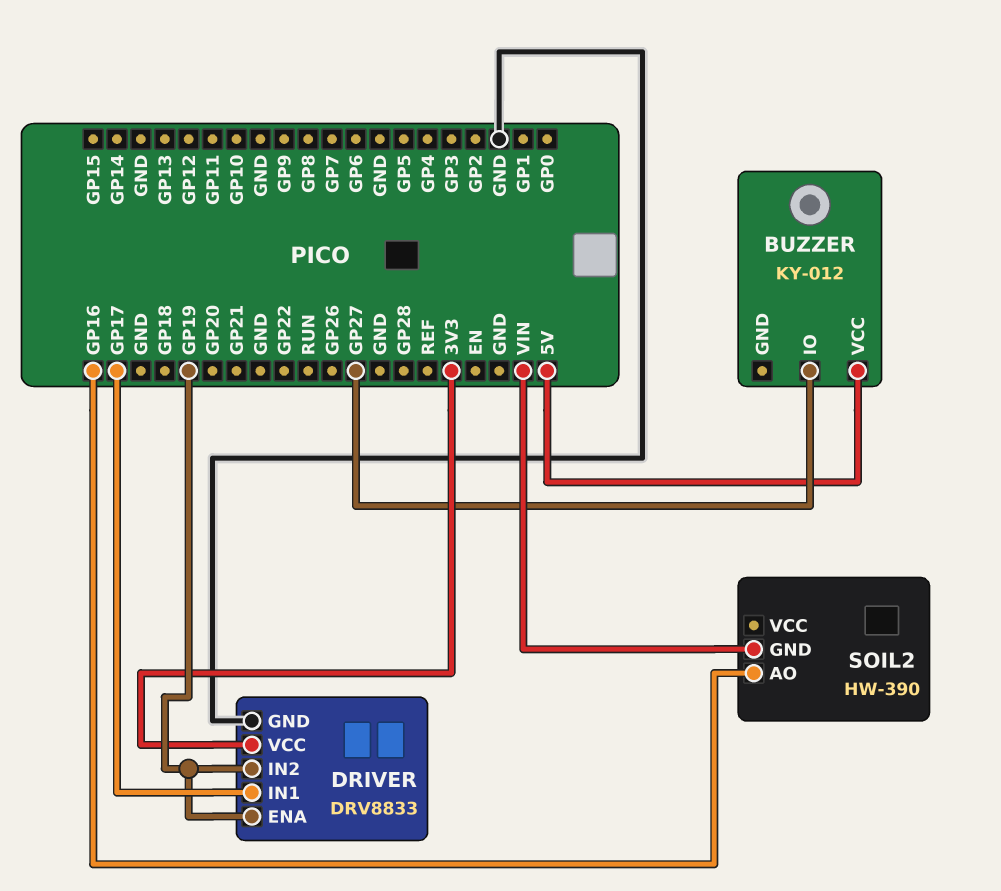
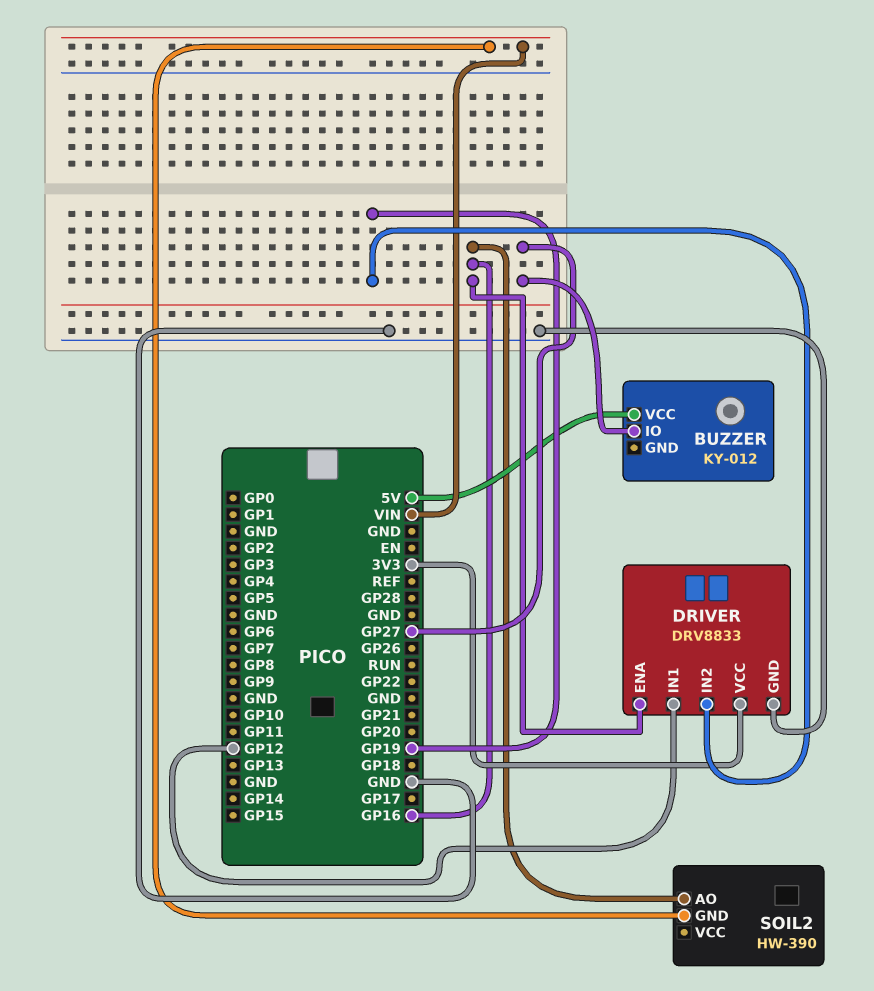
DRIVER pin ENA: GP19 -> GP16
DRIVER pin IN1: GP17 -> GP12

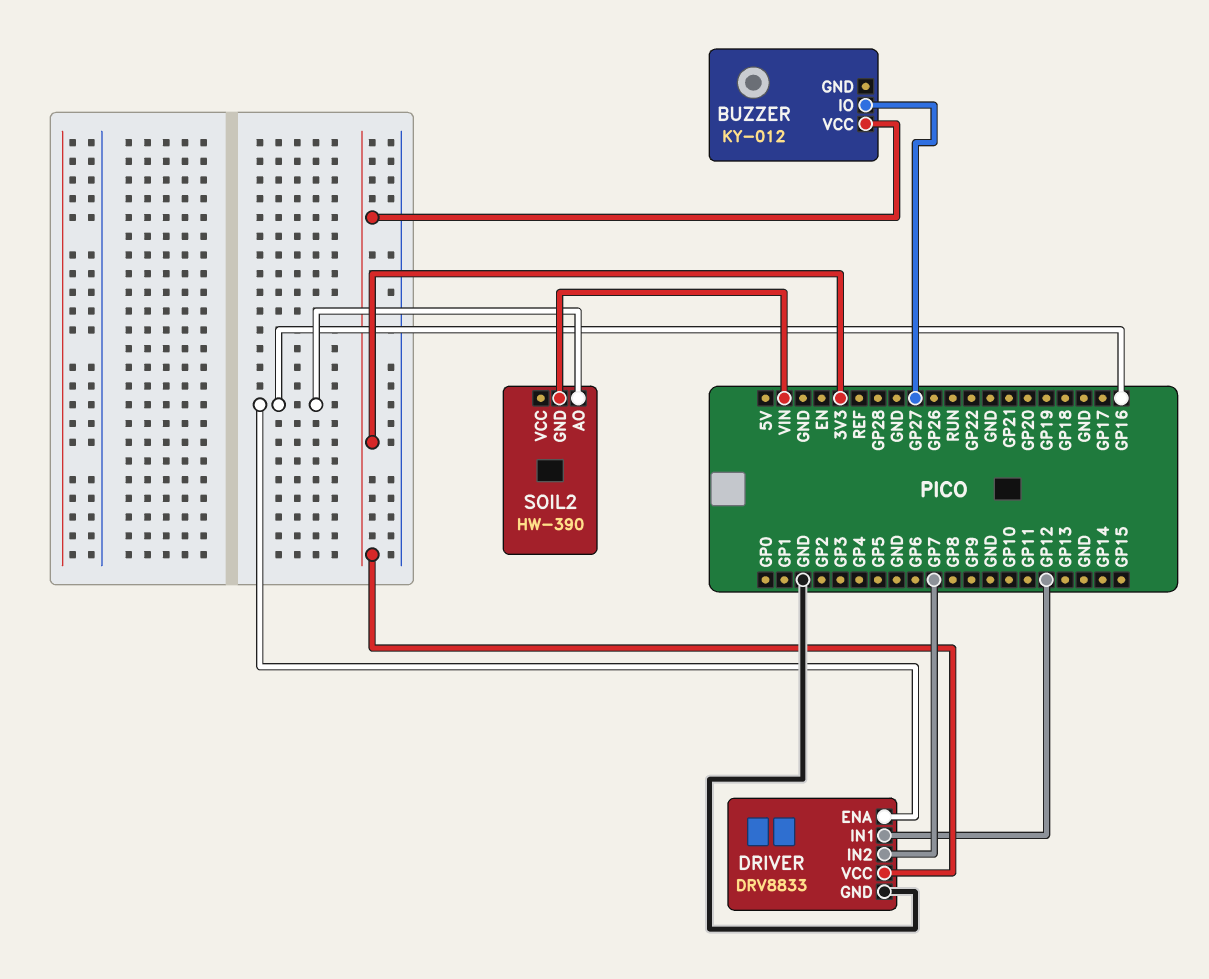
BUZZER pin VCC: 5V -> 3V3
DRIVER pin IN2: GP19 -> GP7

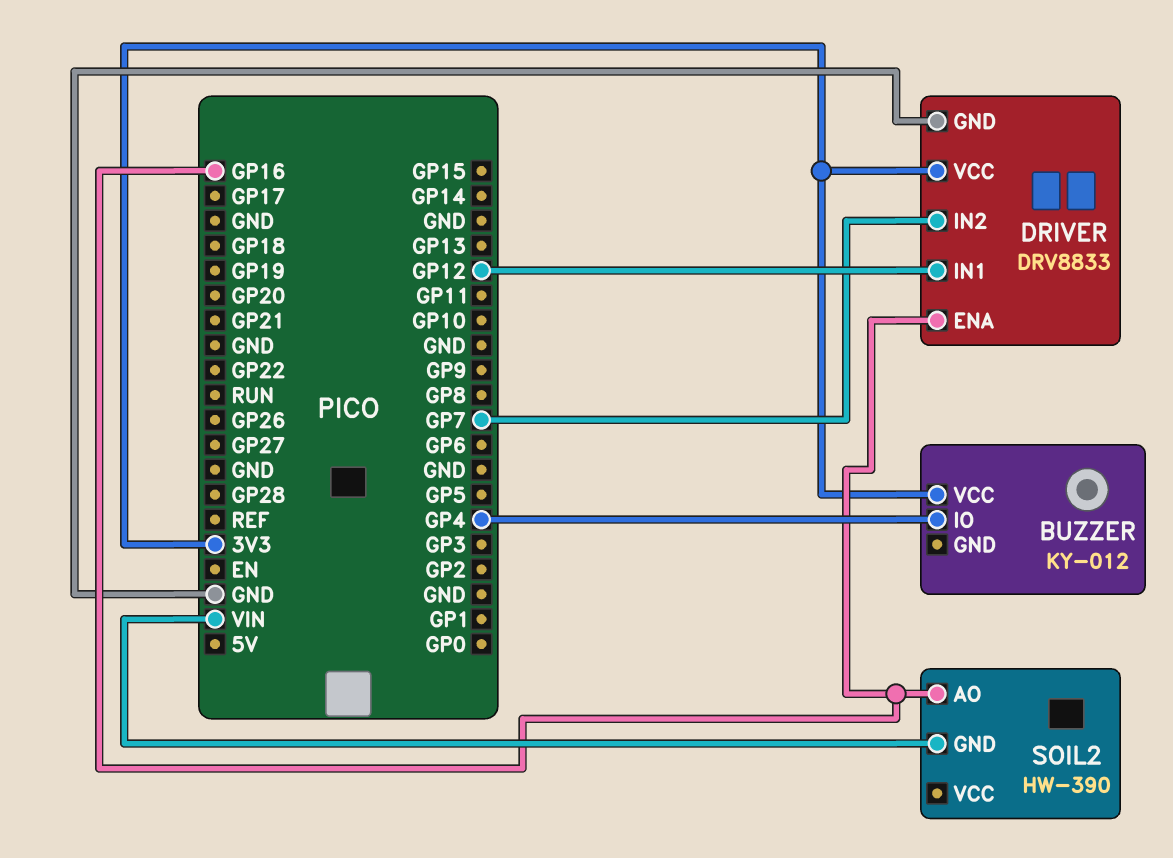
BUZZER pin IO: GP27 -> GP4

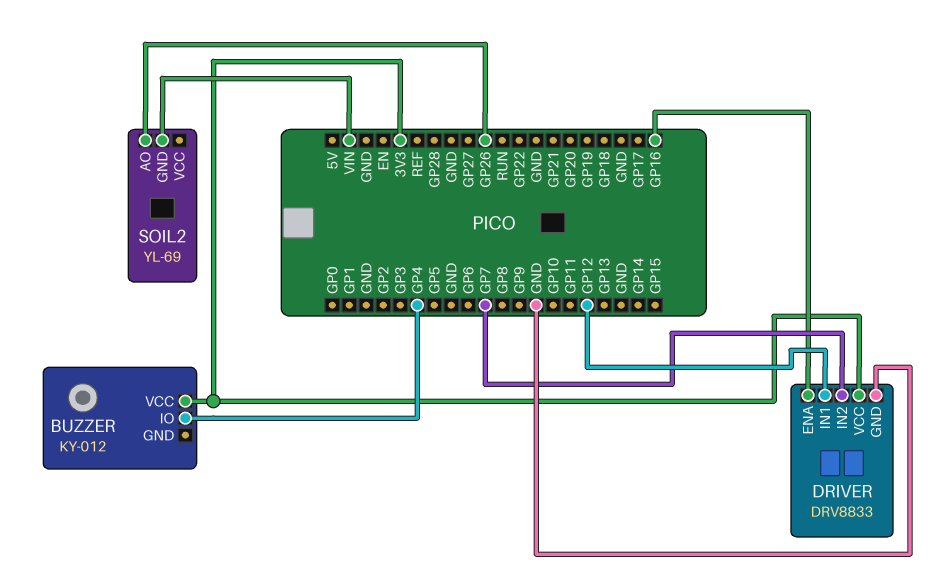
SOIL2: HW-390 -> YL-69
SOIL2 pin AO: GP16 -> GP26

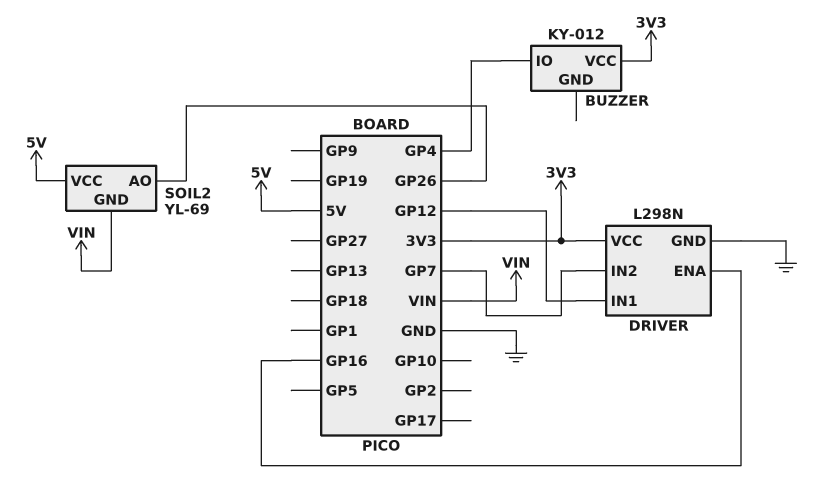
DRIVER: DRV8833 -> L298N
SOIL2 pin VCC: none -> 5V

